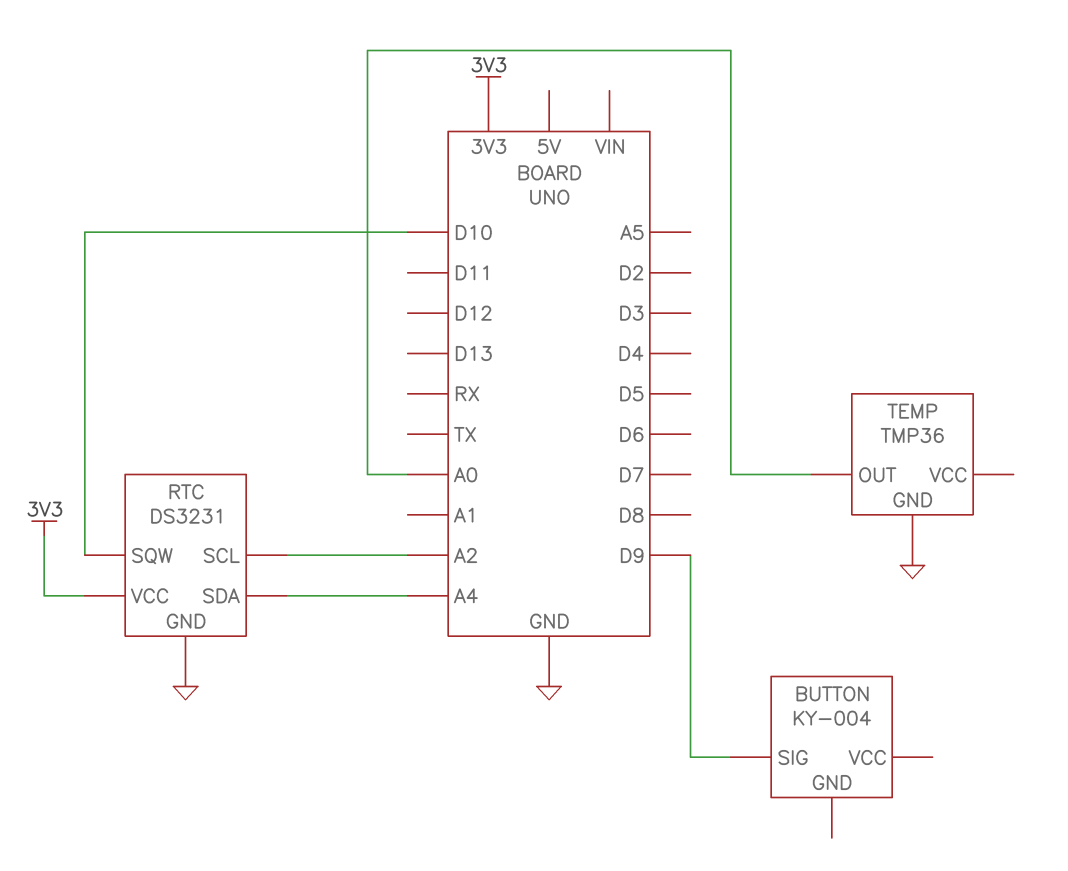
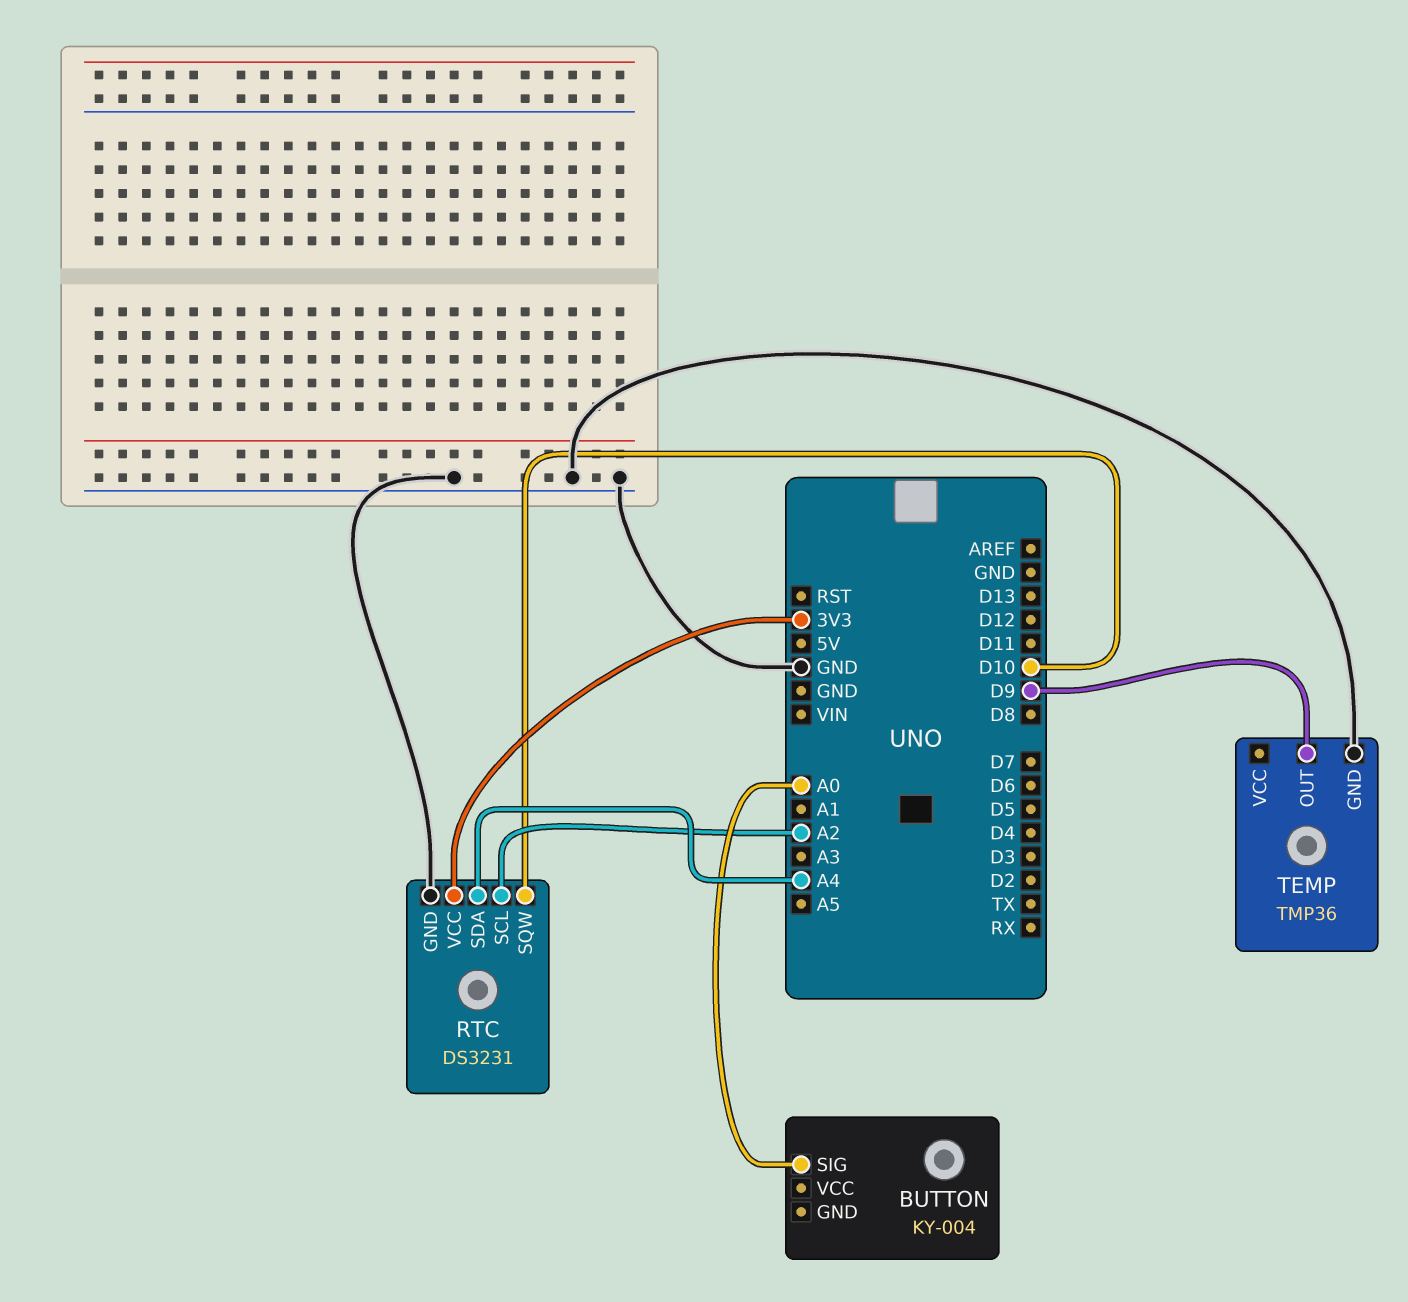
BUTTON pin SIG: D9 -> A0
TEMP pin OUT: A0 -> D9

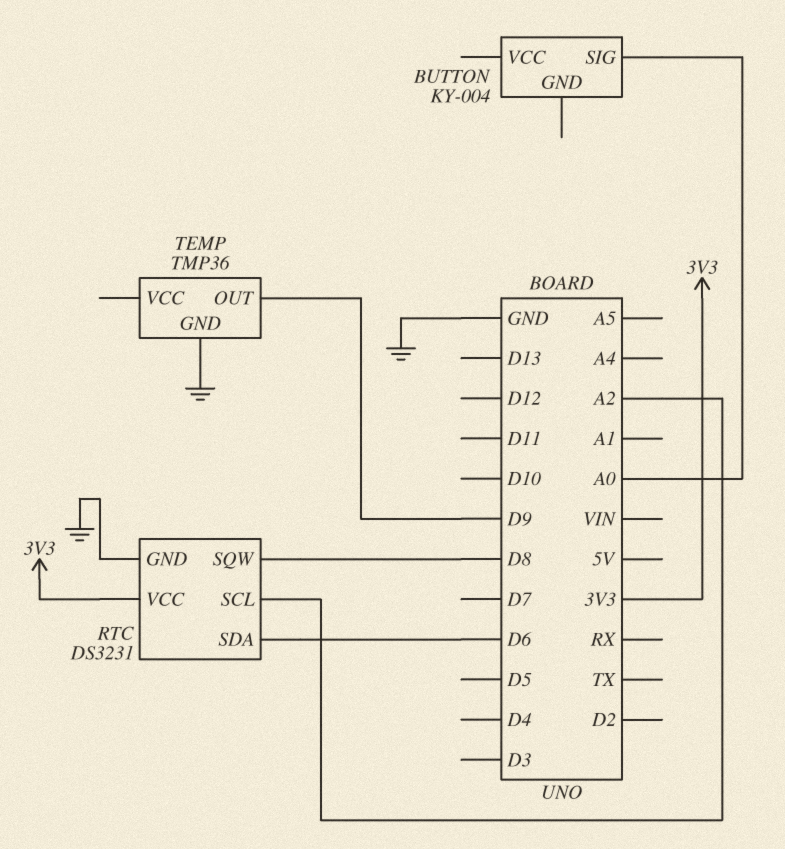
RTC pin SDA: A4 -> D6
RTC pin SQW: D10 -> D8

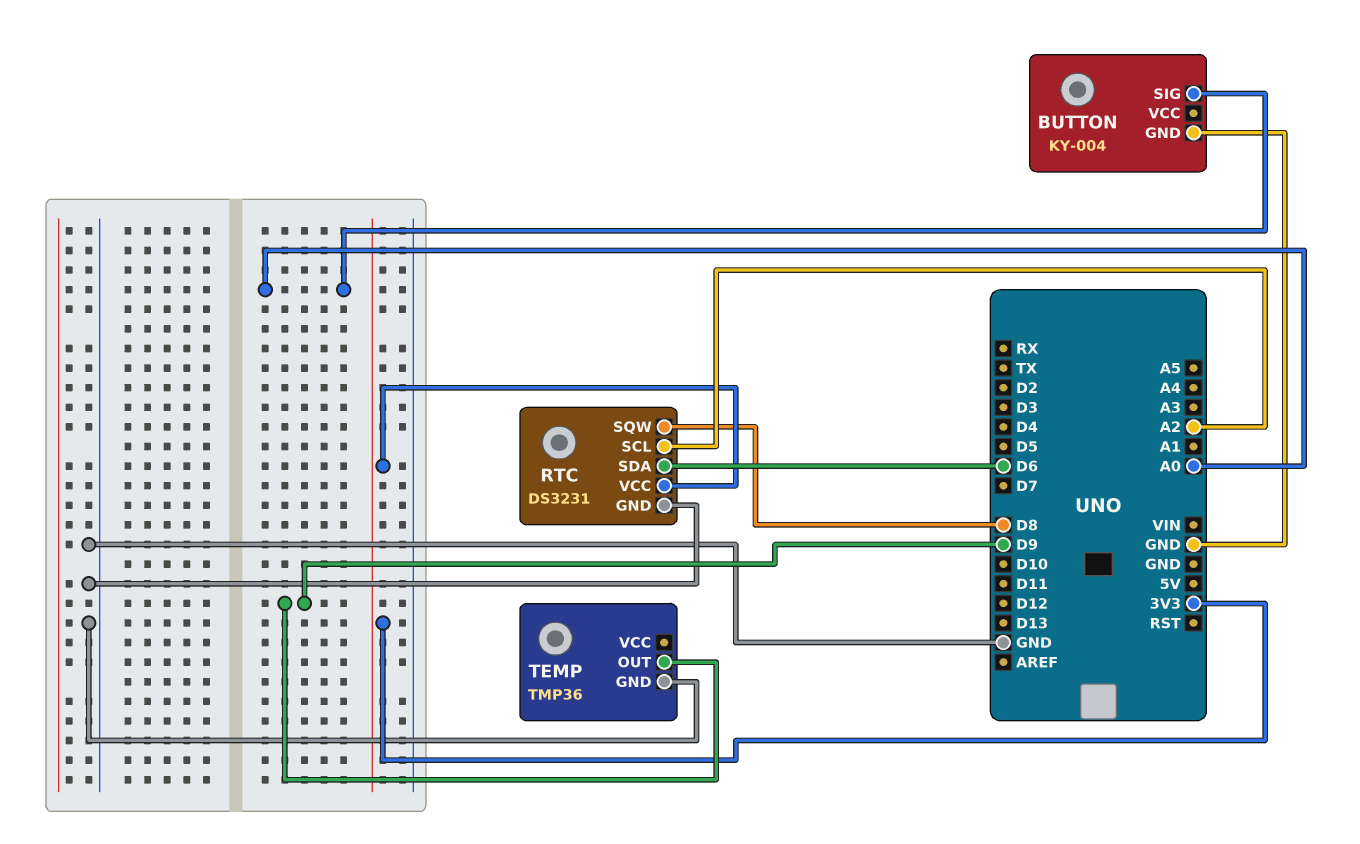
BUTTON pin GND: none -> GND

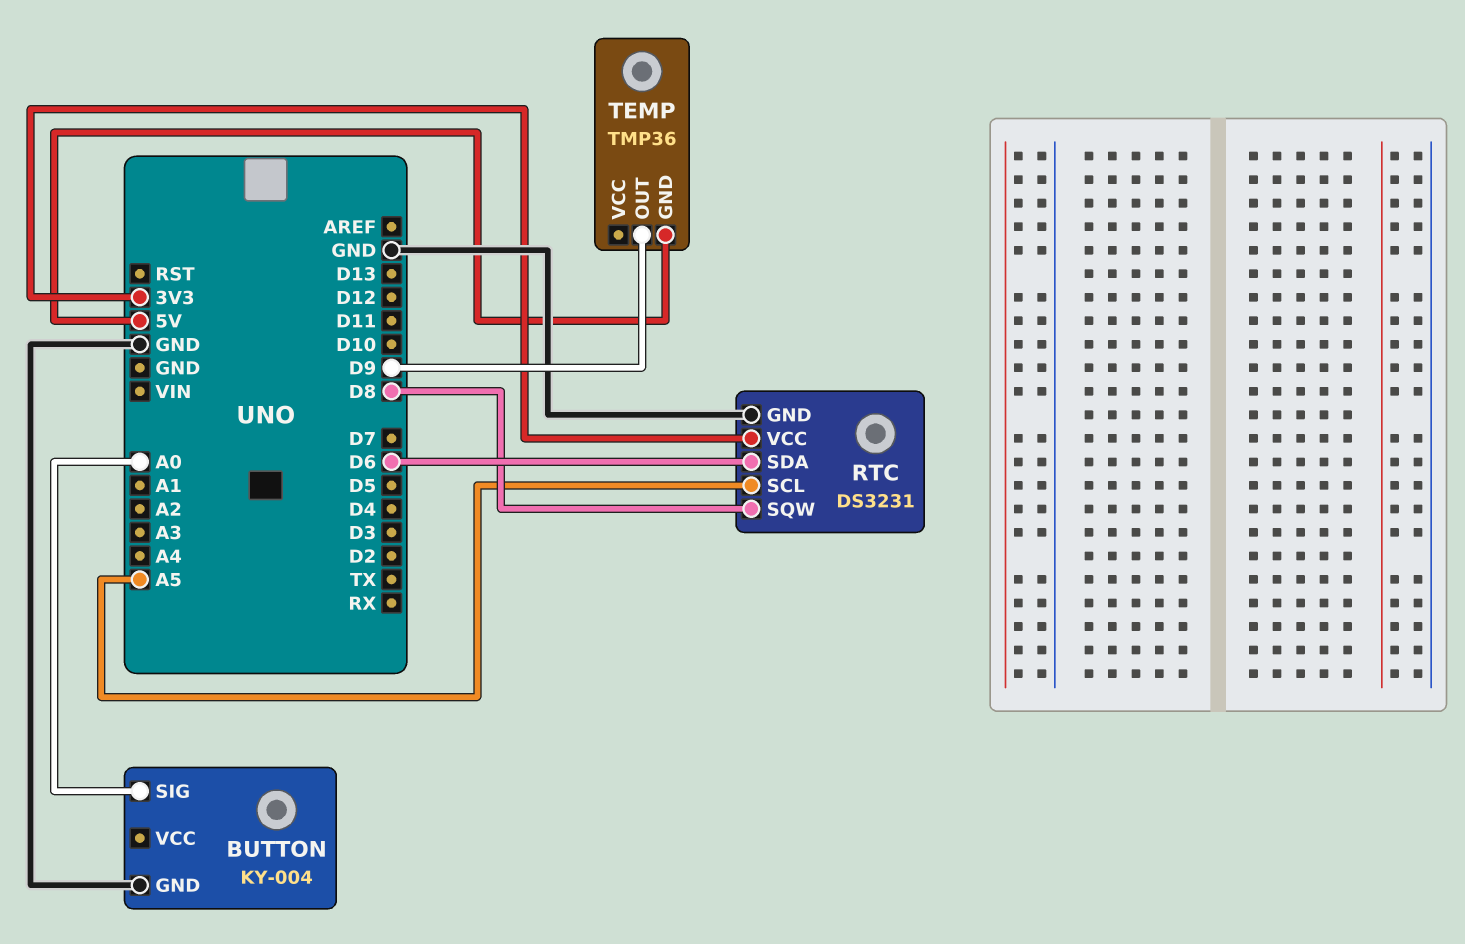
RTC pin SCL: A2 -> A5
TEMP pin GND: GND -> 5V

